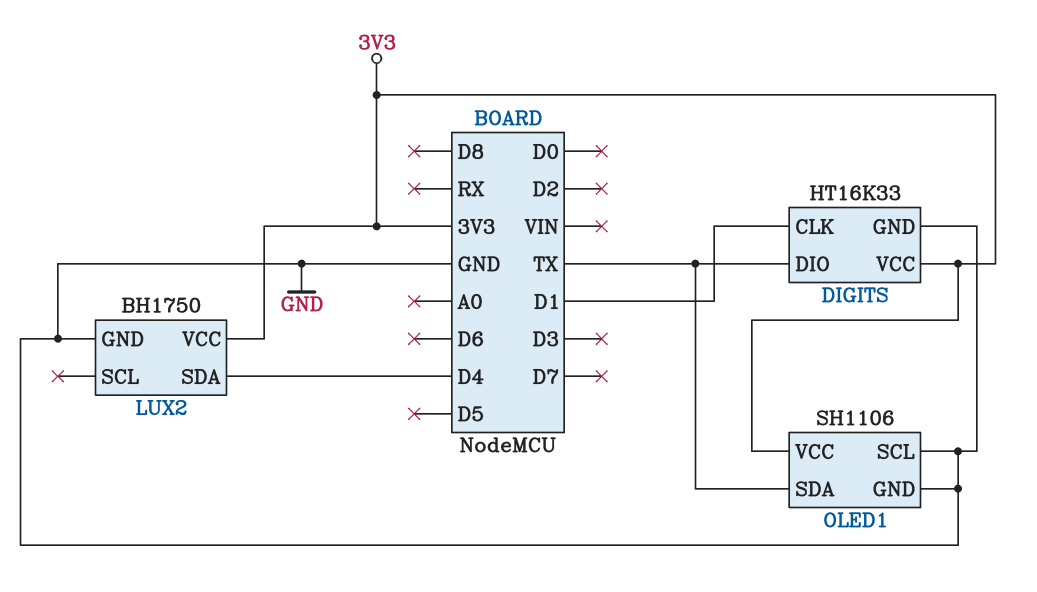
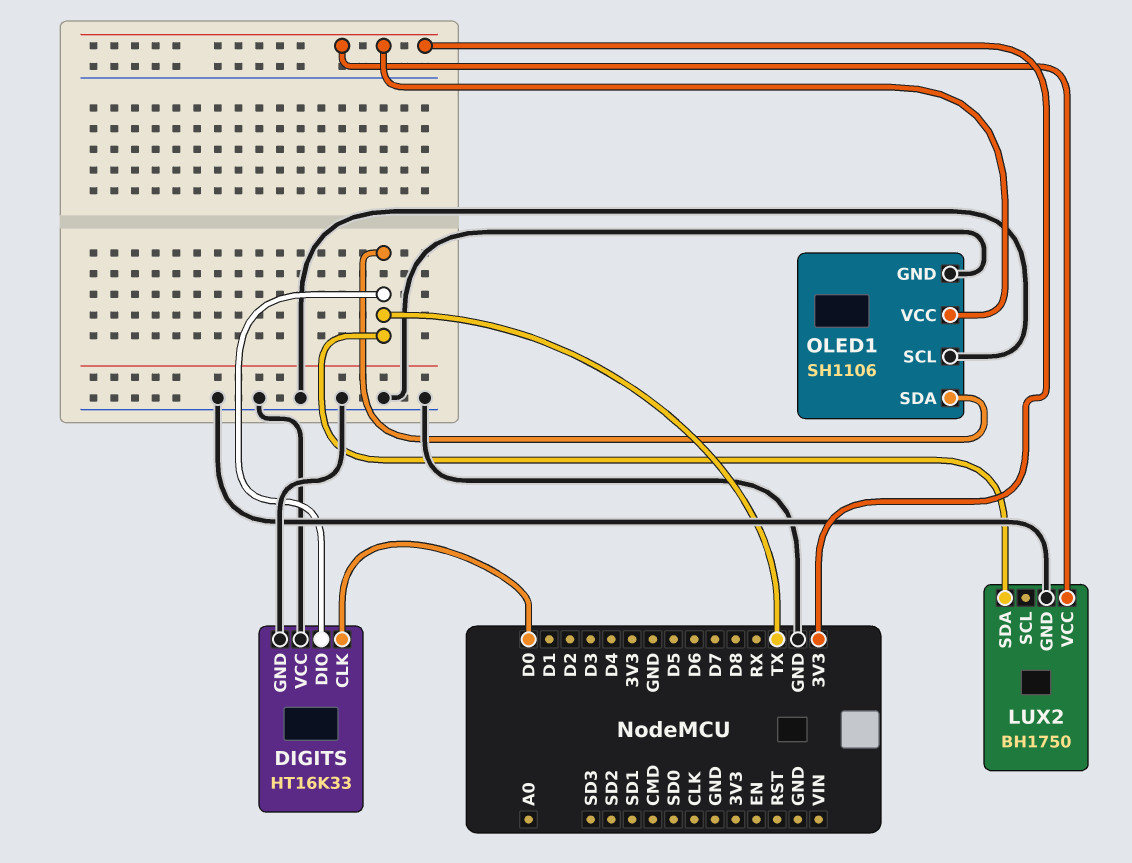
DIGITS pin CLK: D1 -> D0
DIGITS pin VCC: 3V3 -> GND
LUX2 pin SDA: D4 -> TX

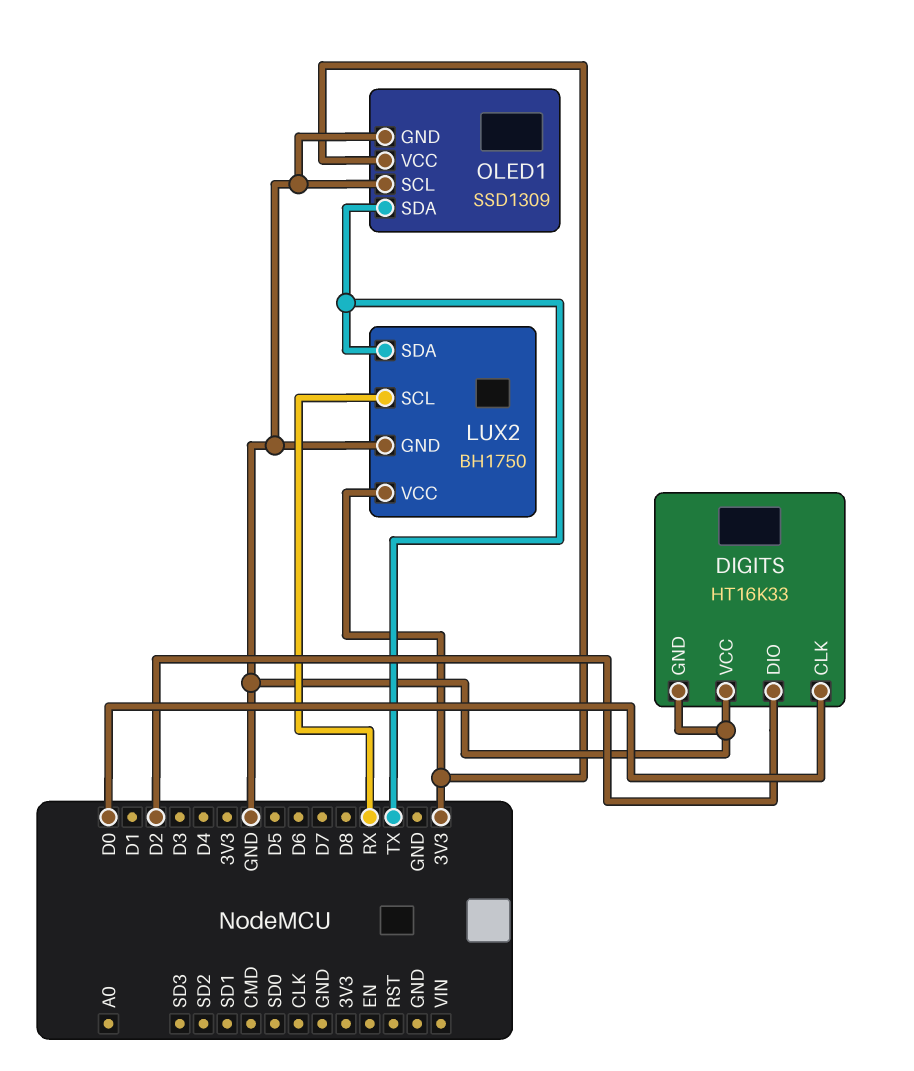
DIGITS pin DIO: TX -> D2
LUX2 pin SCL: none -> RX
OLED1: SH1106 -> SSD1309

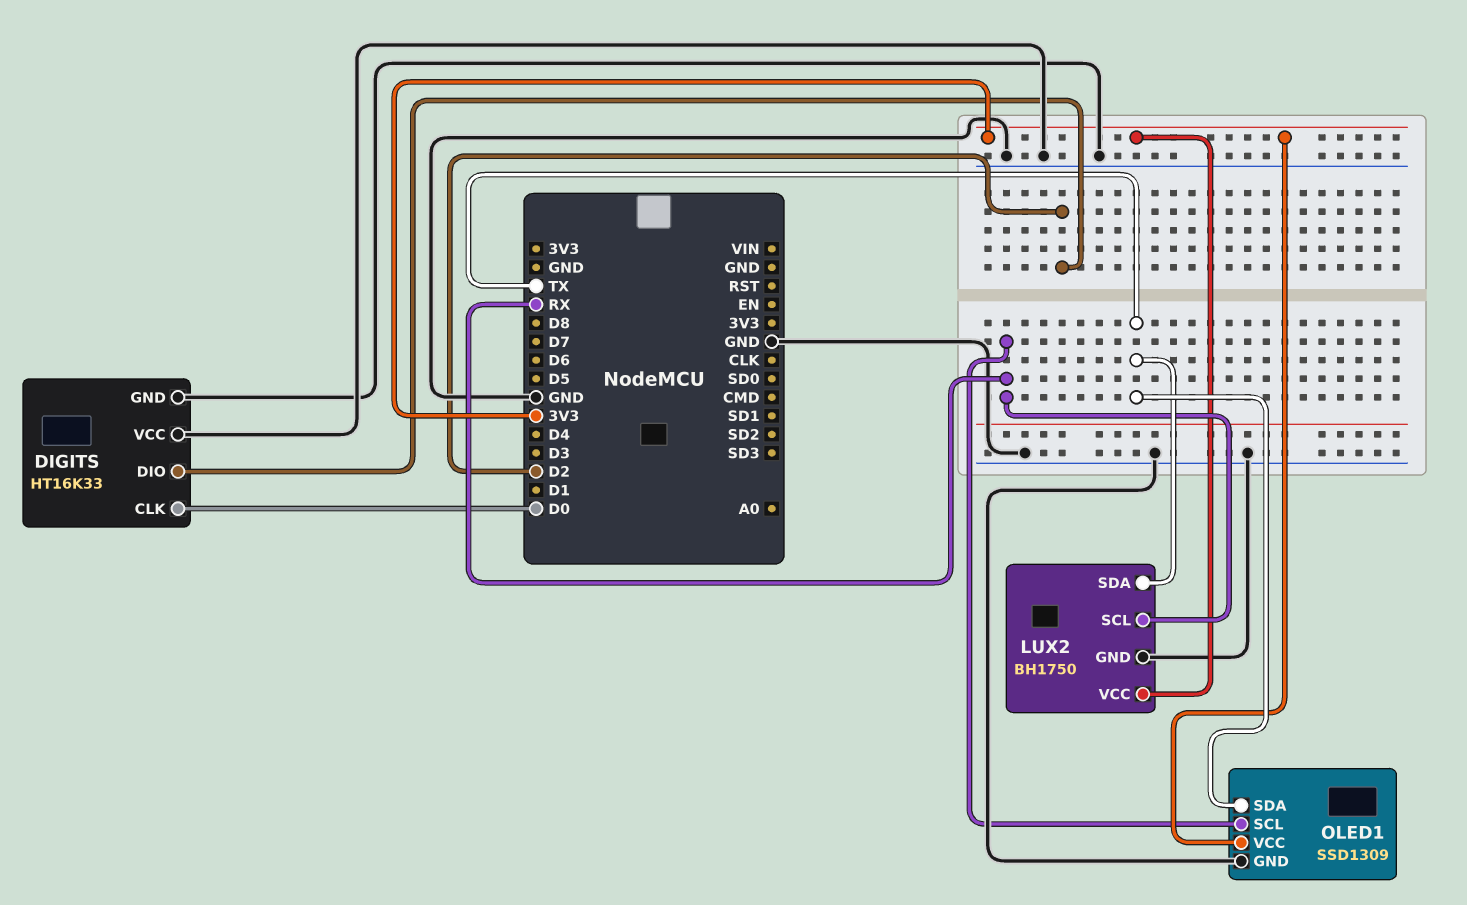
OLED1 pin SCL: GND -> RX

